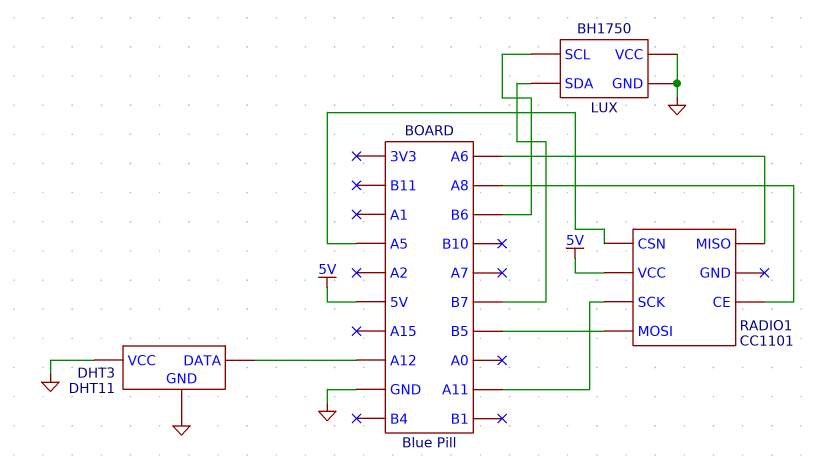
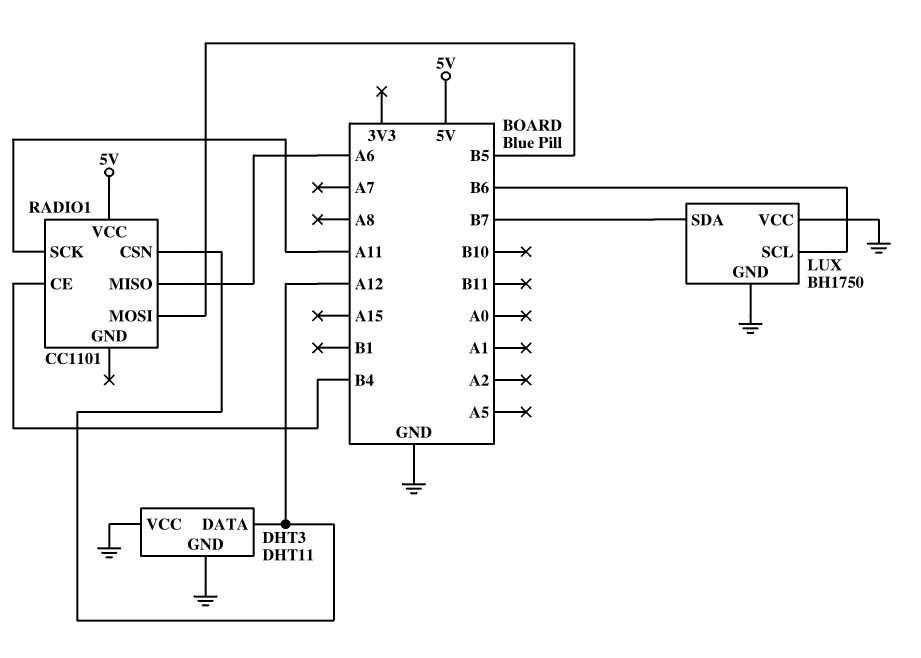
RADIO1 pin CE: A8 -> B4
RADIO1 pin CSN: A5 -> A12

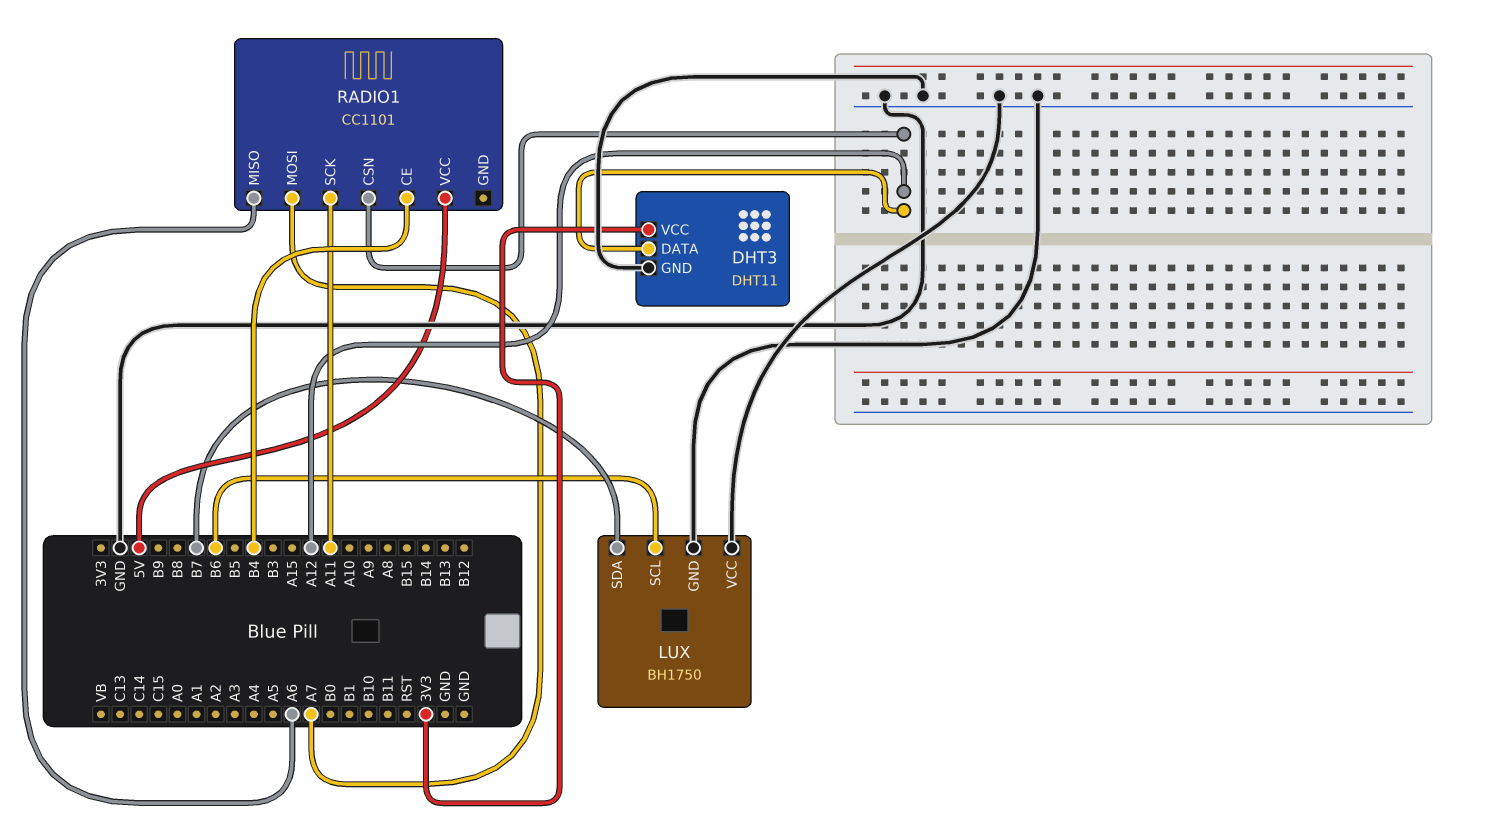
DHT3 pin VCC: GND -> 3V3
RADIO1 pin MOSI: B5 -> A7

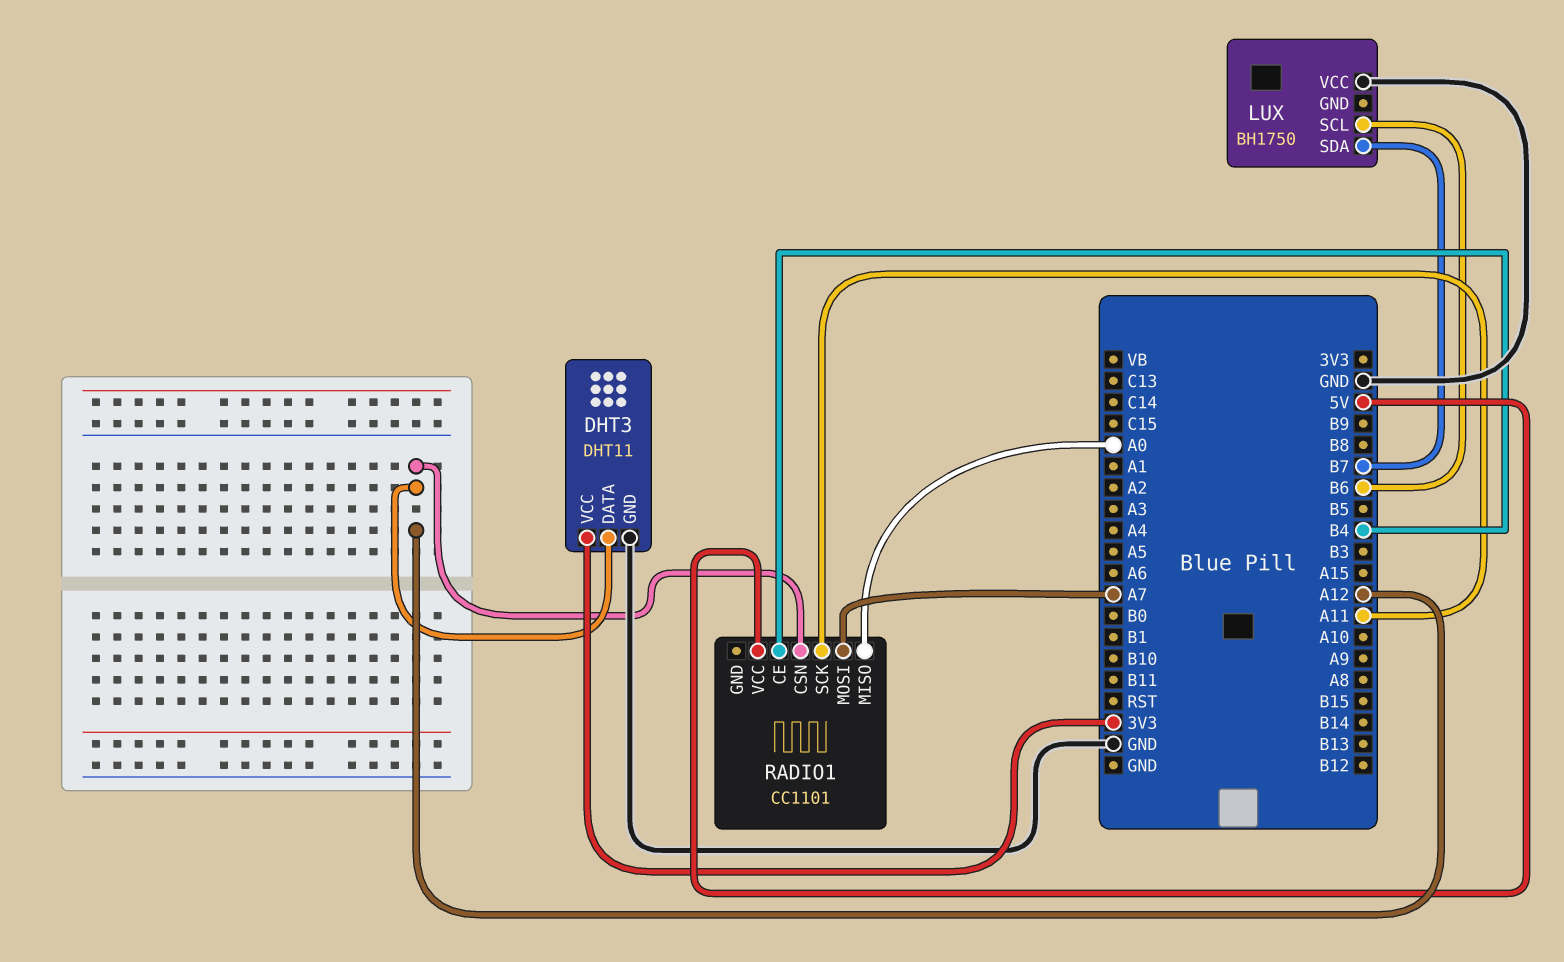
LUX pin GND: GND -> none
RADIO1 pin MISO: A6 -> A0

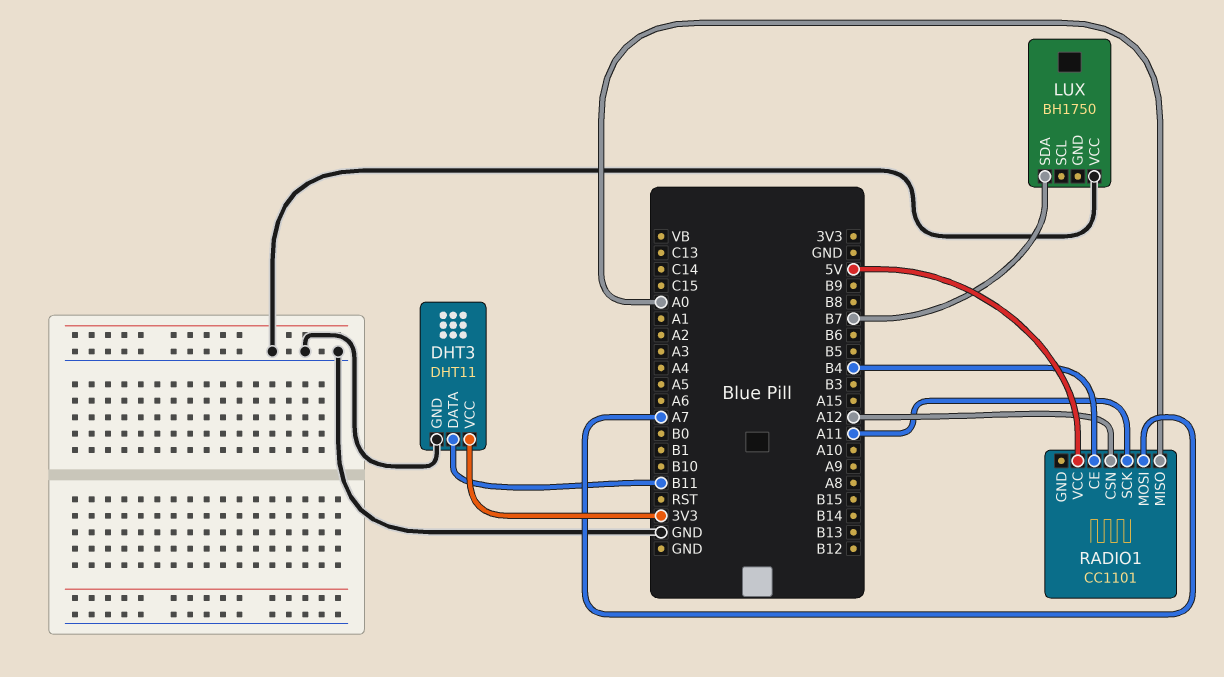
DHT3 pin DATA: A12 -> B11
LUX pin SCL: B6 -> none

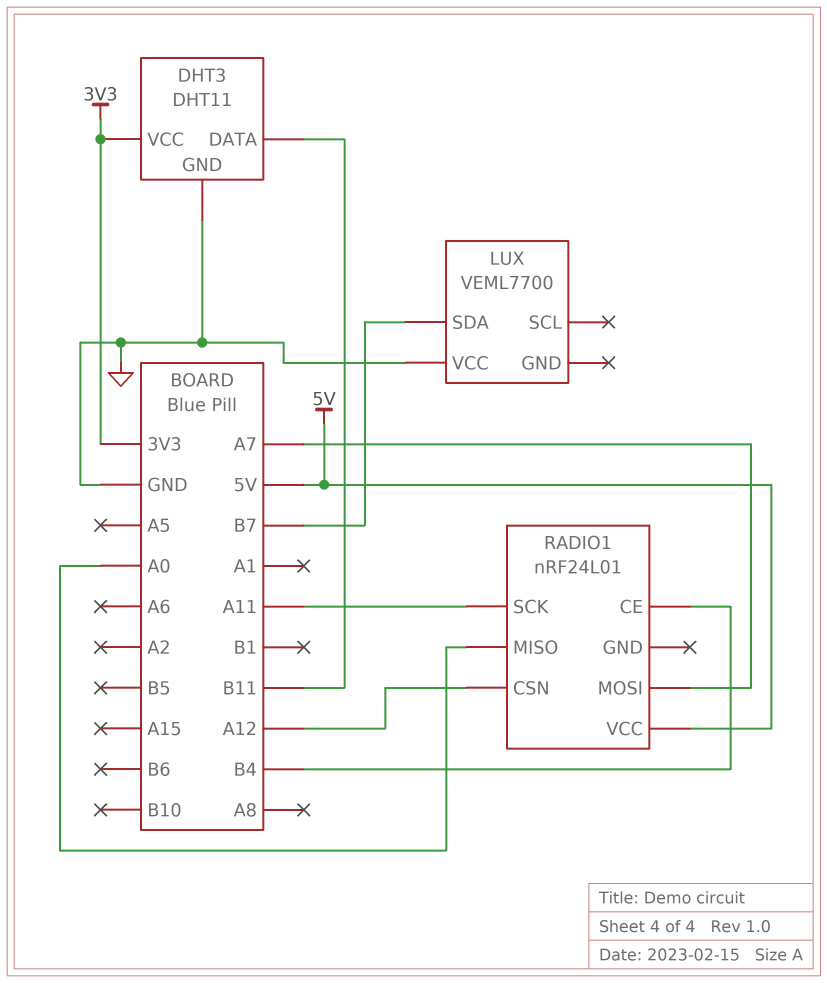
LUX: BH1750 -> VEML7700
RADIO1: CC1101 -> nRF24L01

